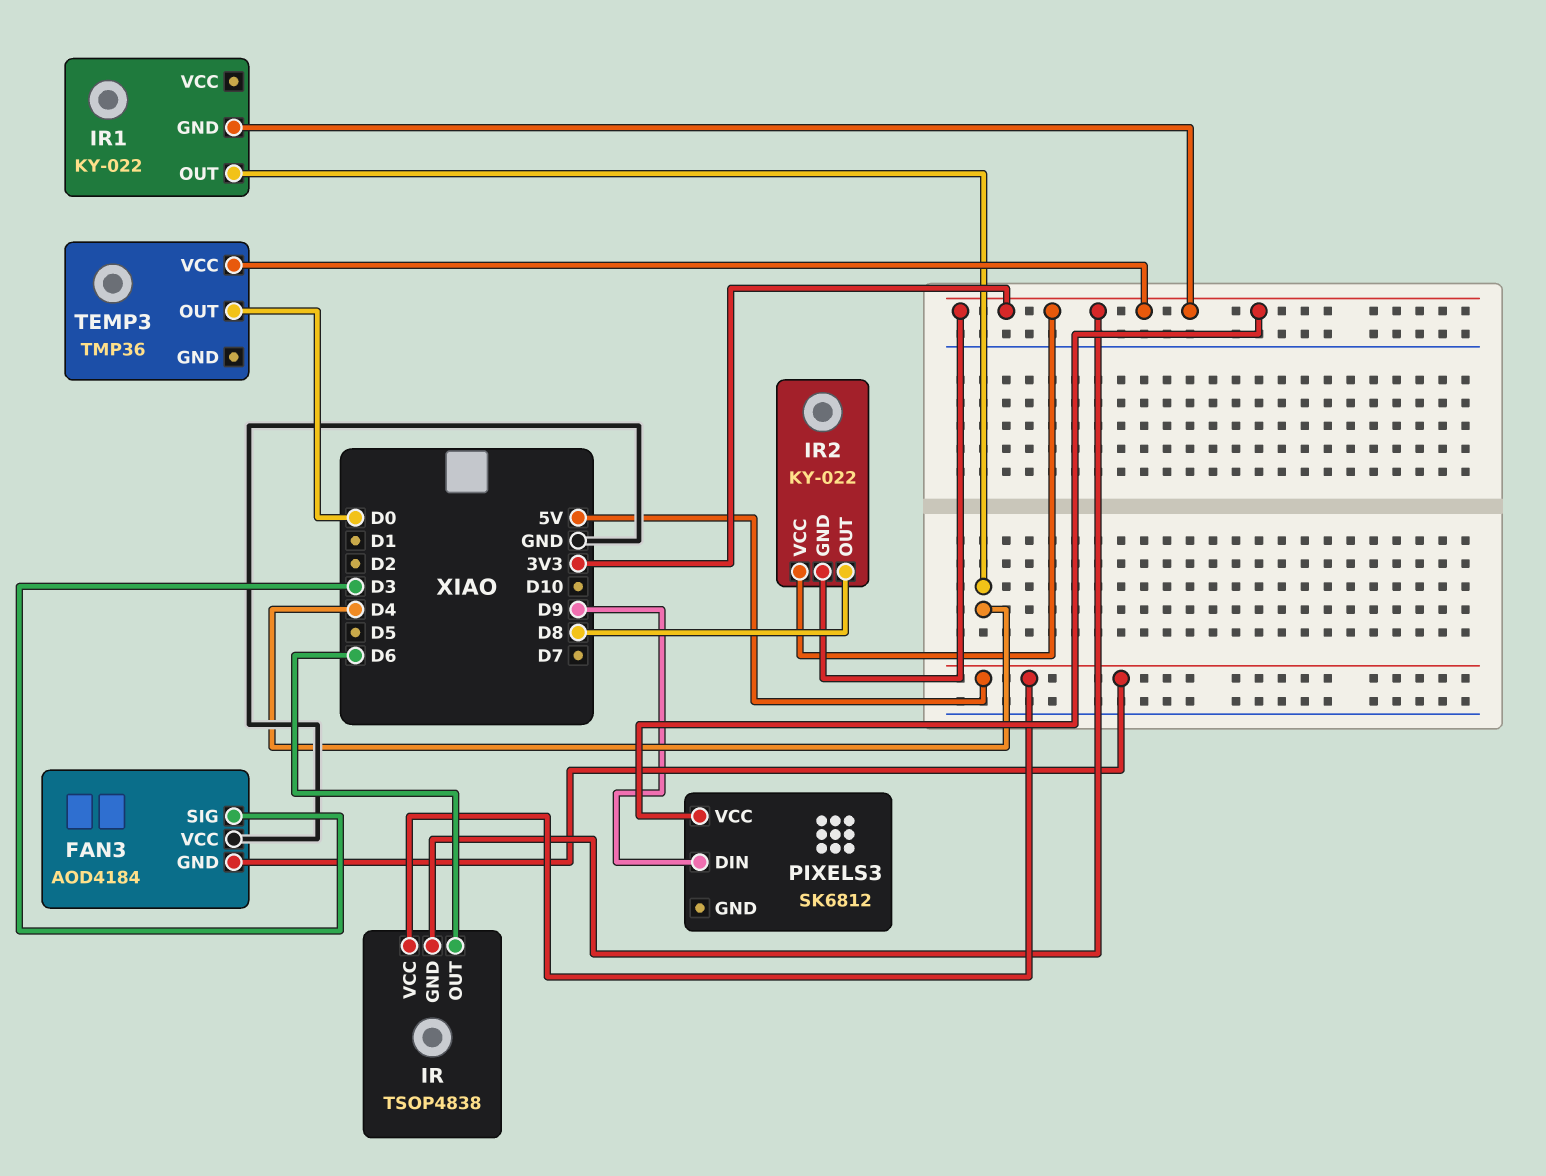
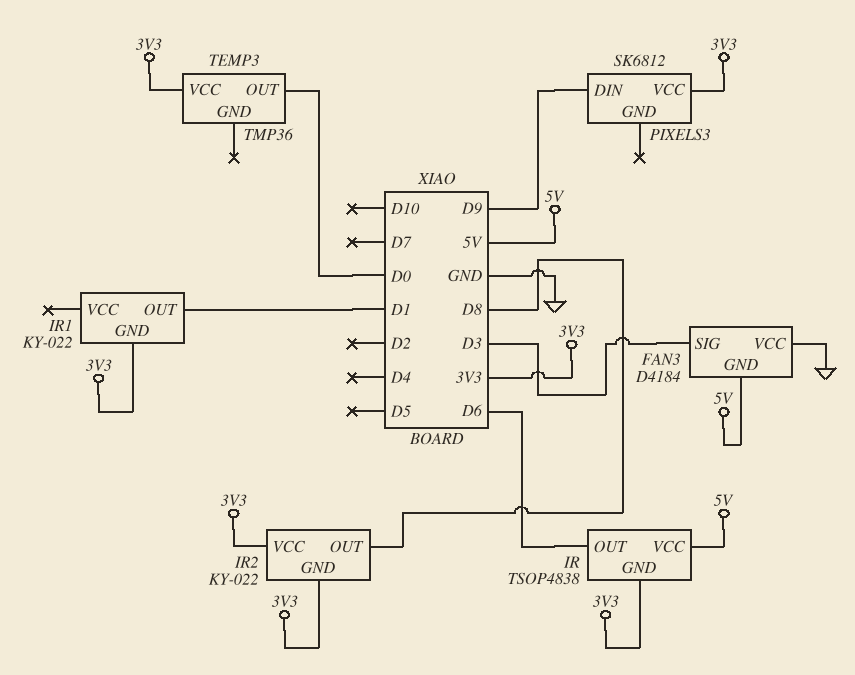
FAN3: AOD4184 -> D4184
IR1 pin OUT: D4 -> D1

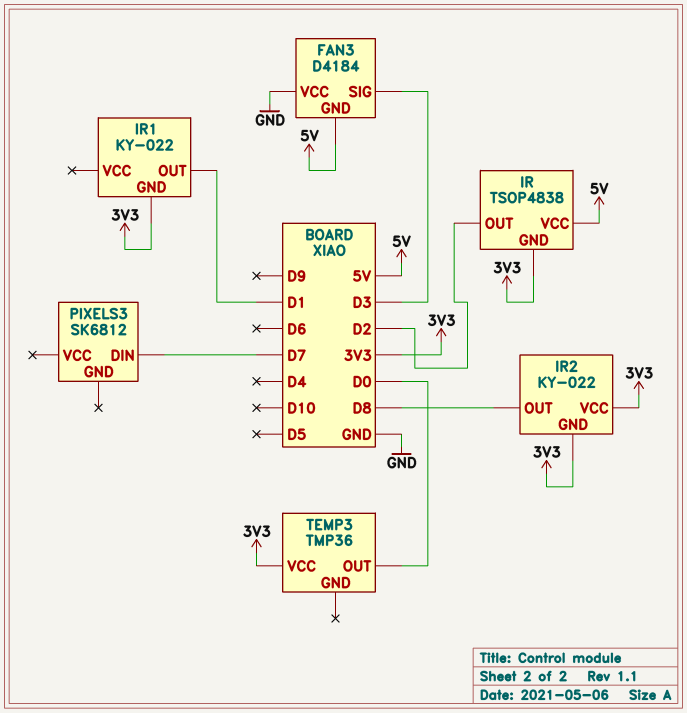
IR pin OUT: D6 -> D2
PIXELS3 pin DIN: D9 -> D7
PIXELS3 pin VCC: 3V3 -> none

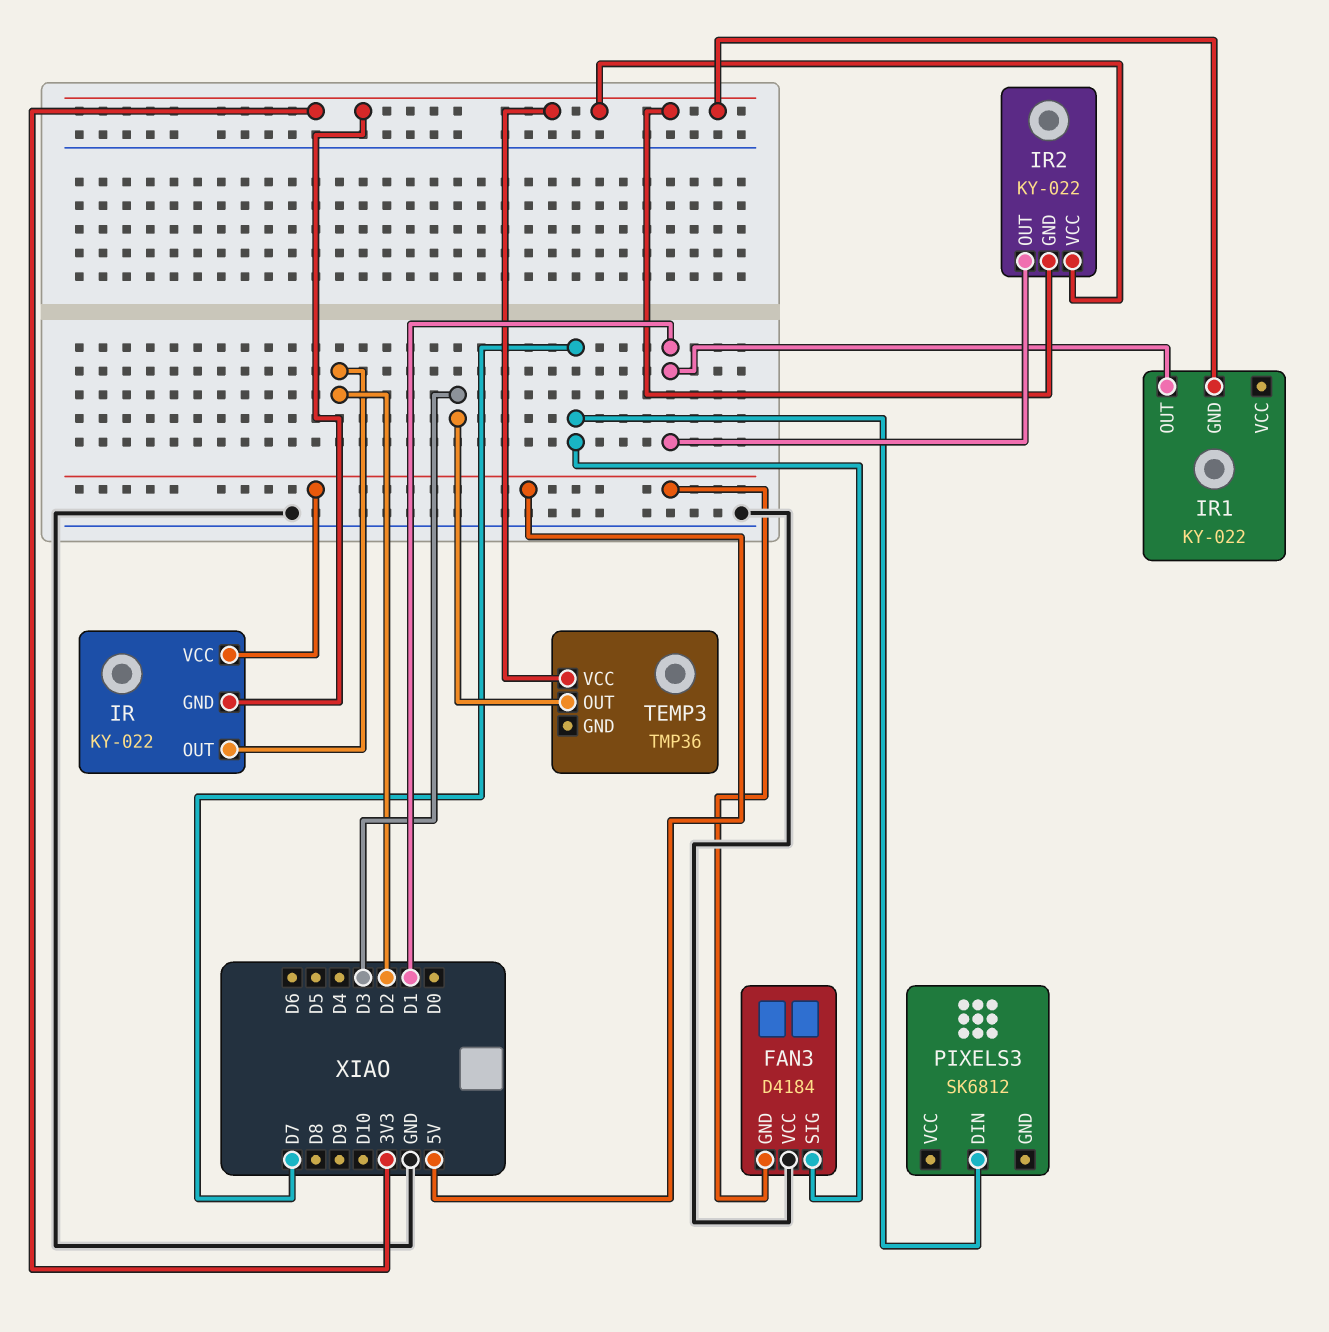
FAN3 pin SIG: D3 -> D7
IR: TSOP4838 -> KY-022
IR2 pin OUT: D8 -> D1
TEMP3 pin OUT: D0 -> D3

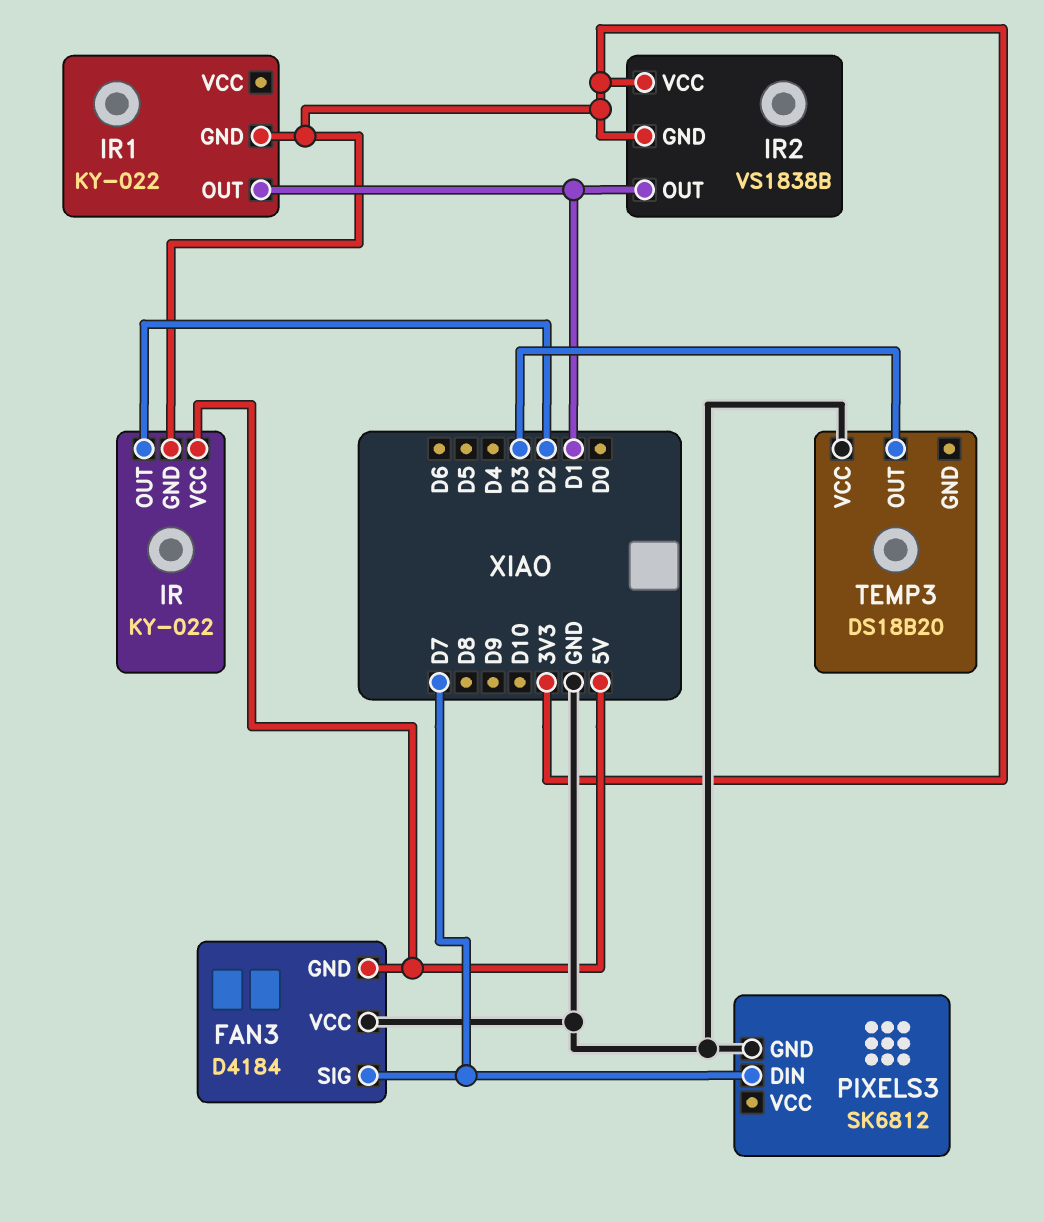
IR2: KY-022 -> VS1838B
PIXELS3 pin GND: none -> GND
TEMP3: TMP36 -> DS18B20
TEMP3 pin VCC: 3V3 -> GND

